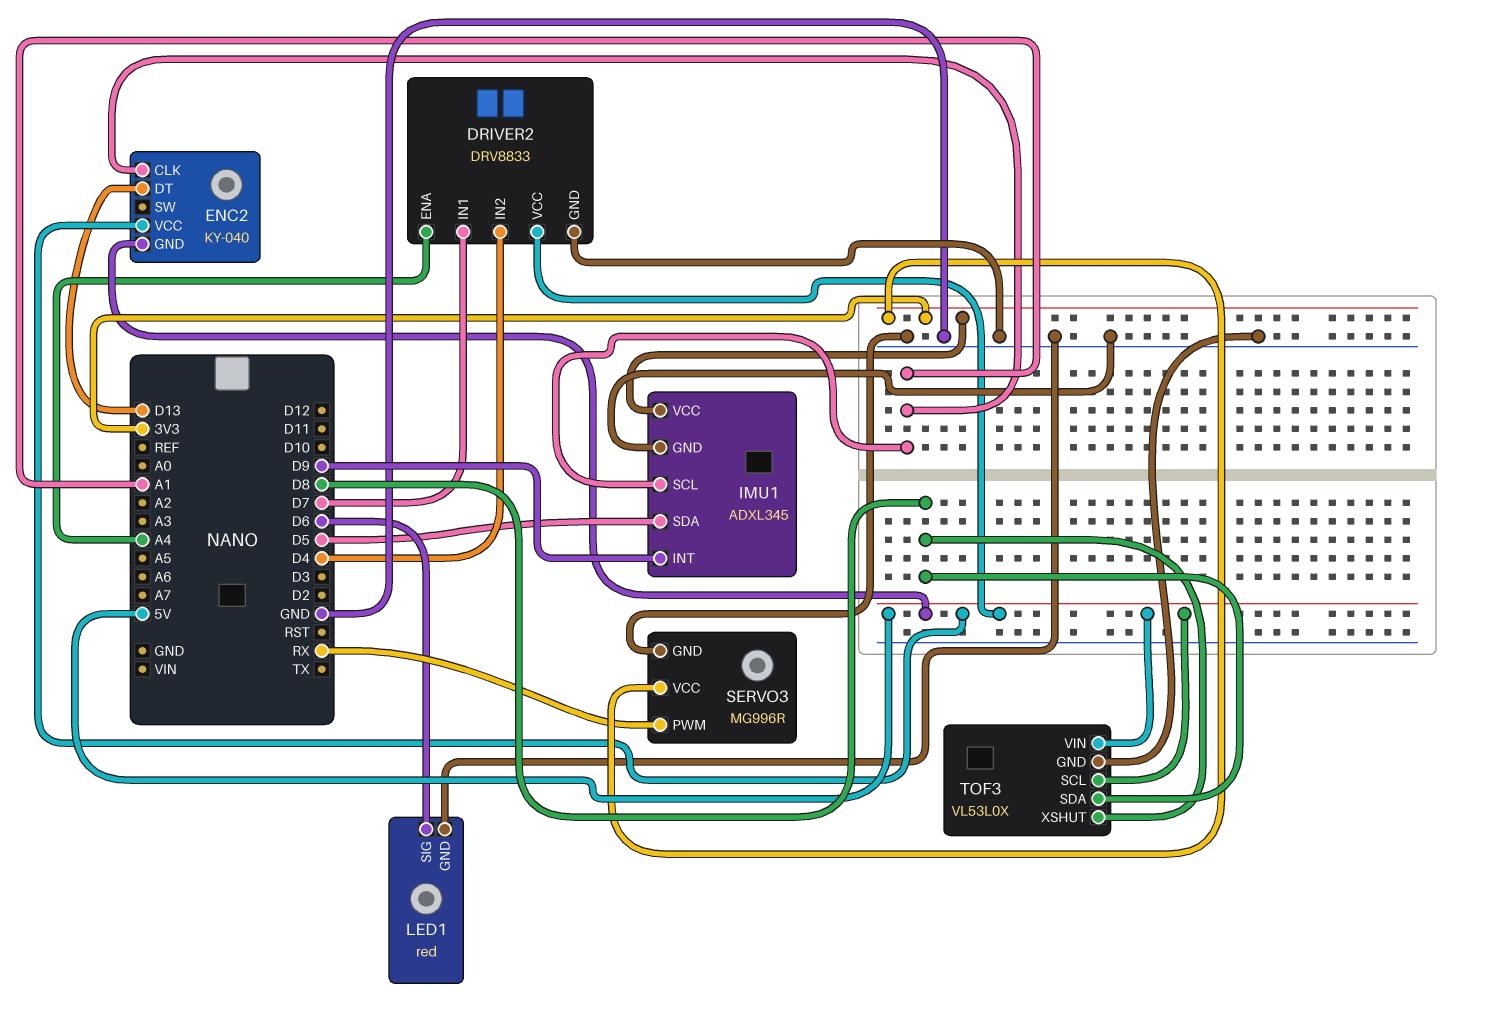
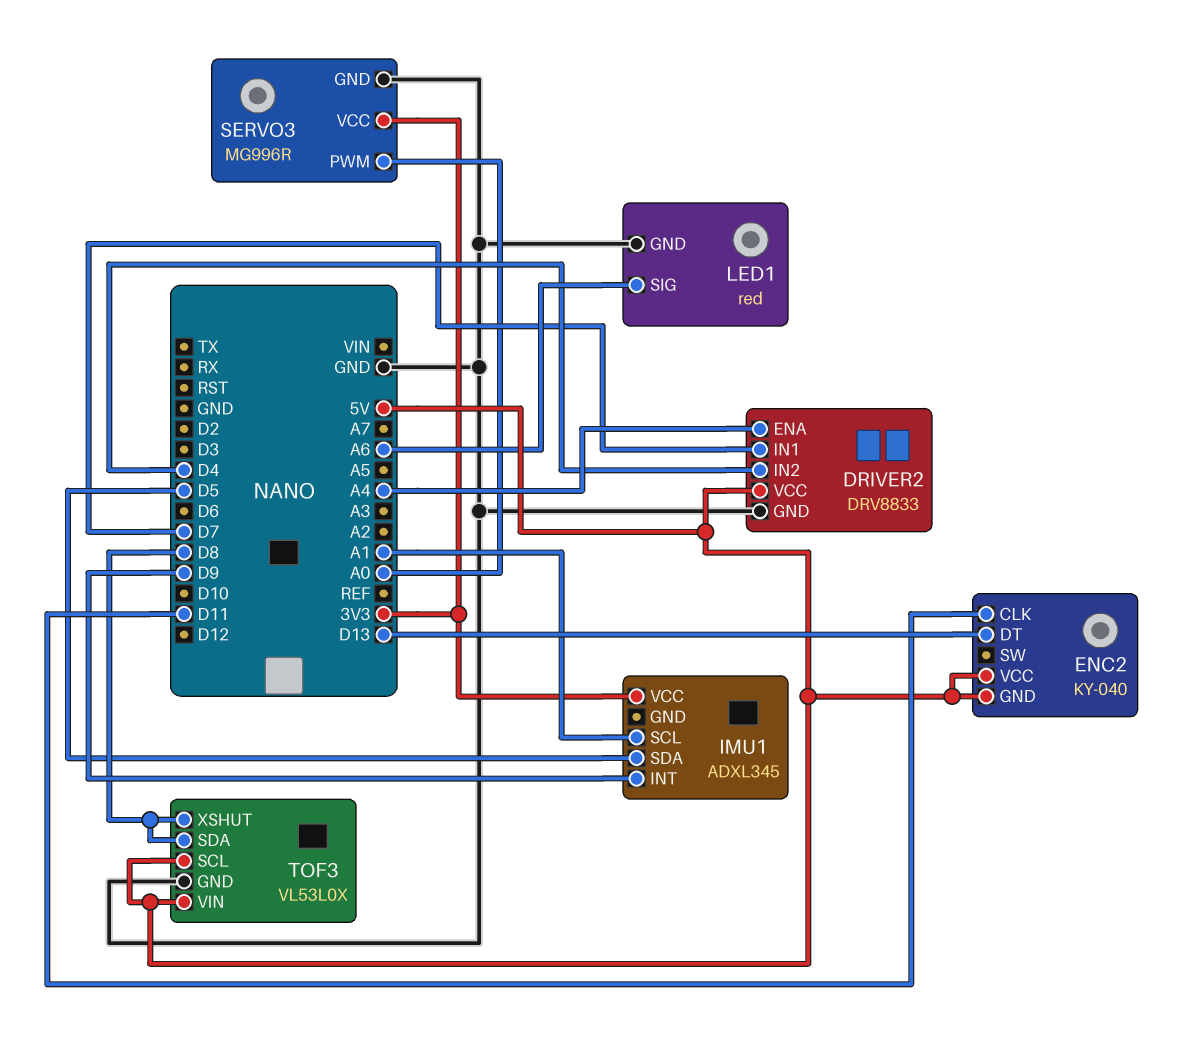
ENC2 pin CLK: A1 -> D11
IMU1 pin GND: GND -> none
LED1 pin SIG: D6 -> A6
SERVO3 pin PWM: RX -> A0

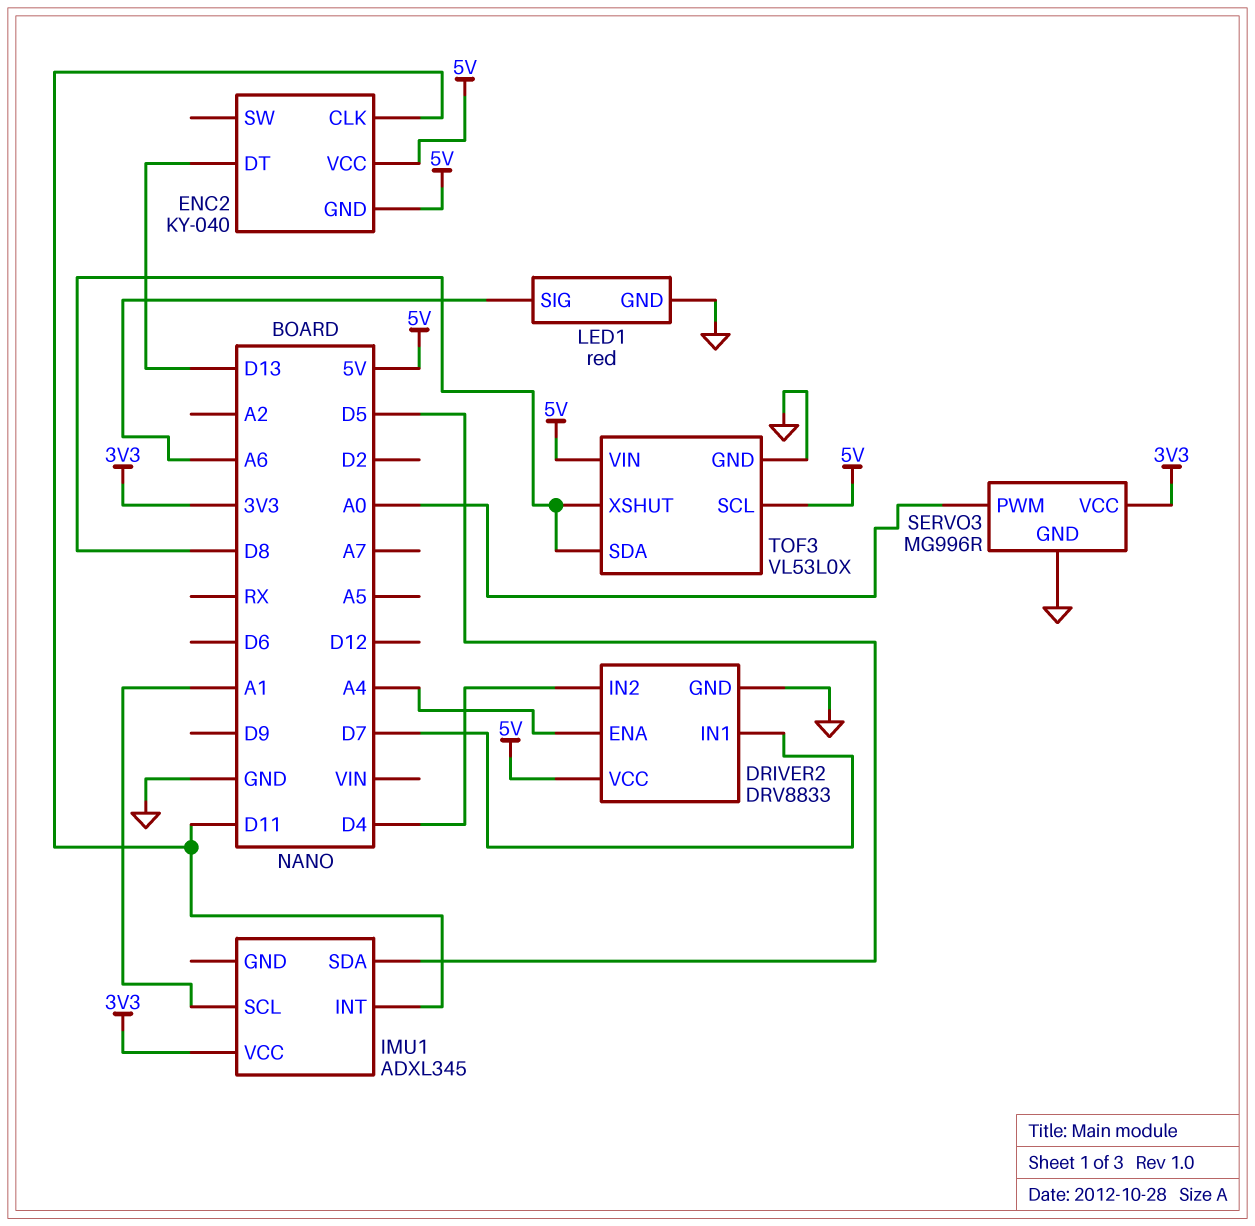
IMU1 pin INT: D9 -> D11

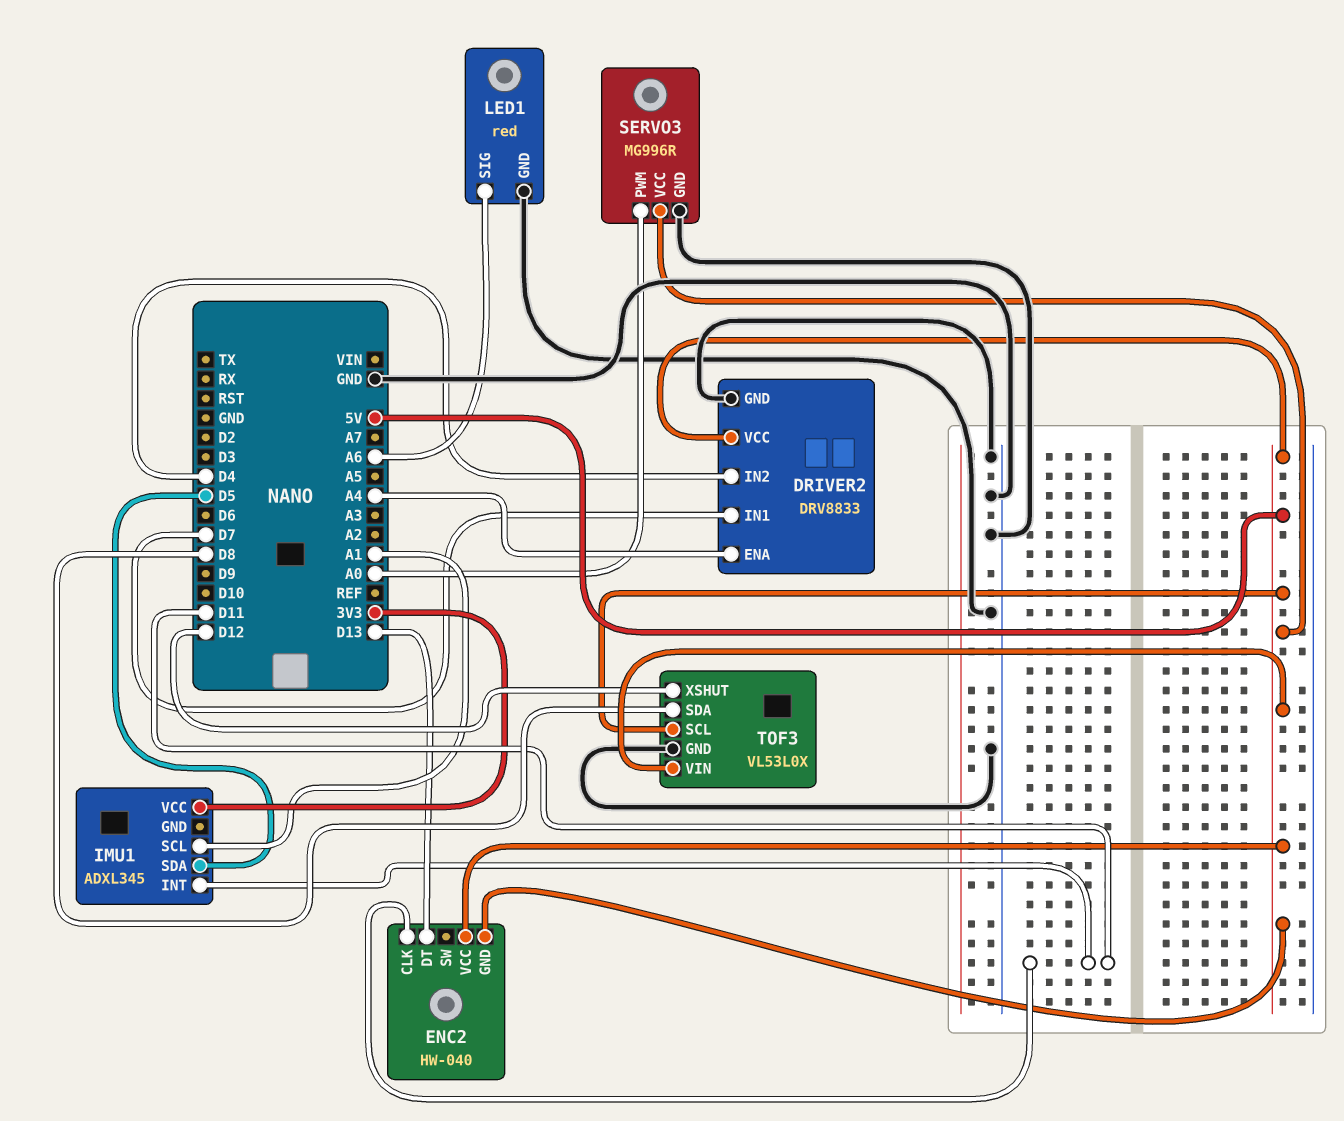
ENC2: KY-040 -> HW-040
SERVO3 pin VCC: 3V3 -> 5V
TOF3 pin XSHUT: D8 -> D12

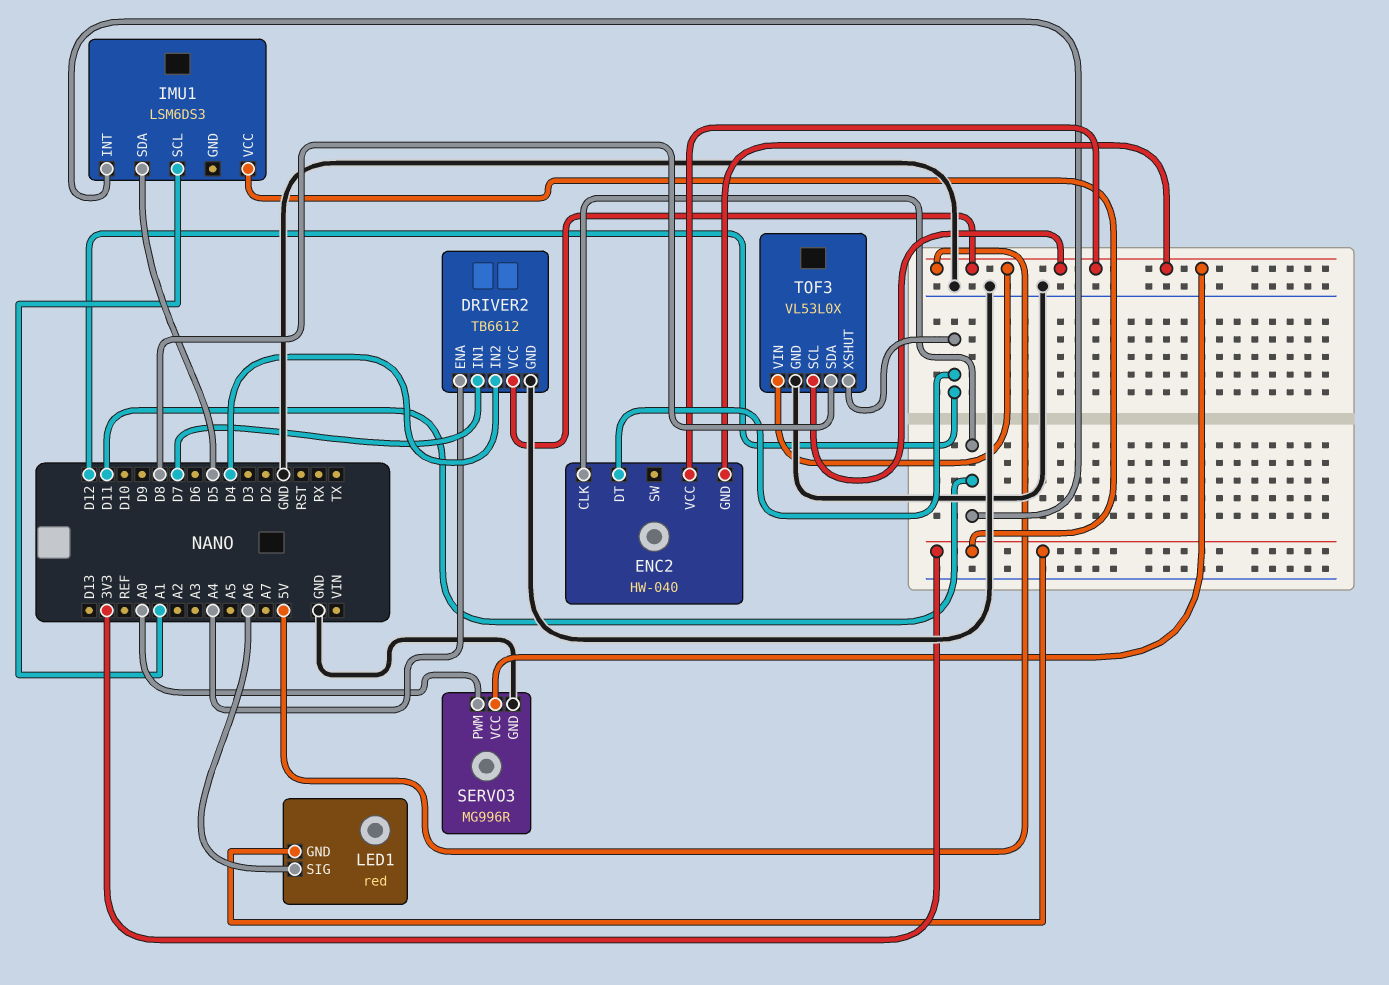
DRIVER2: DRV8833 -> TB6612
ENC2 pin DT: D13 -> D12
IMU1: ADXL345 -> LSM6DS3
LED1 pin GND: GND -> 3V3

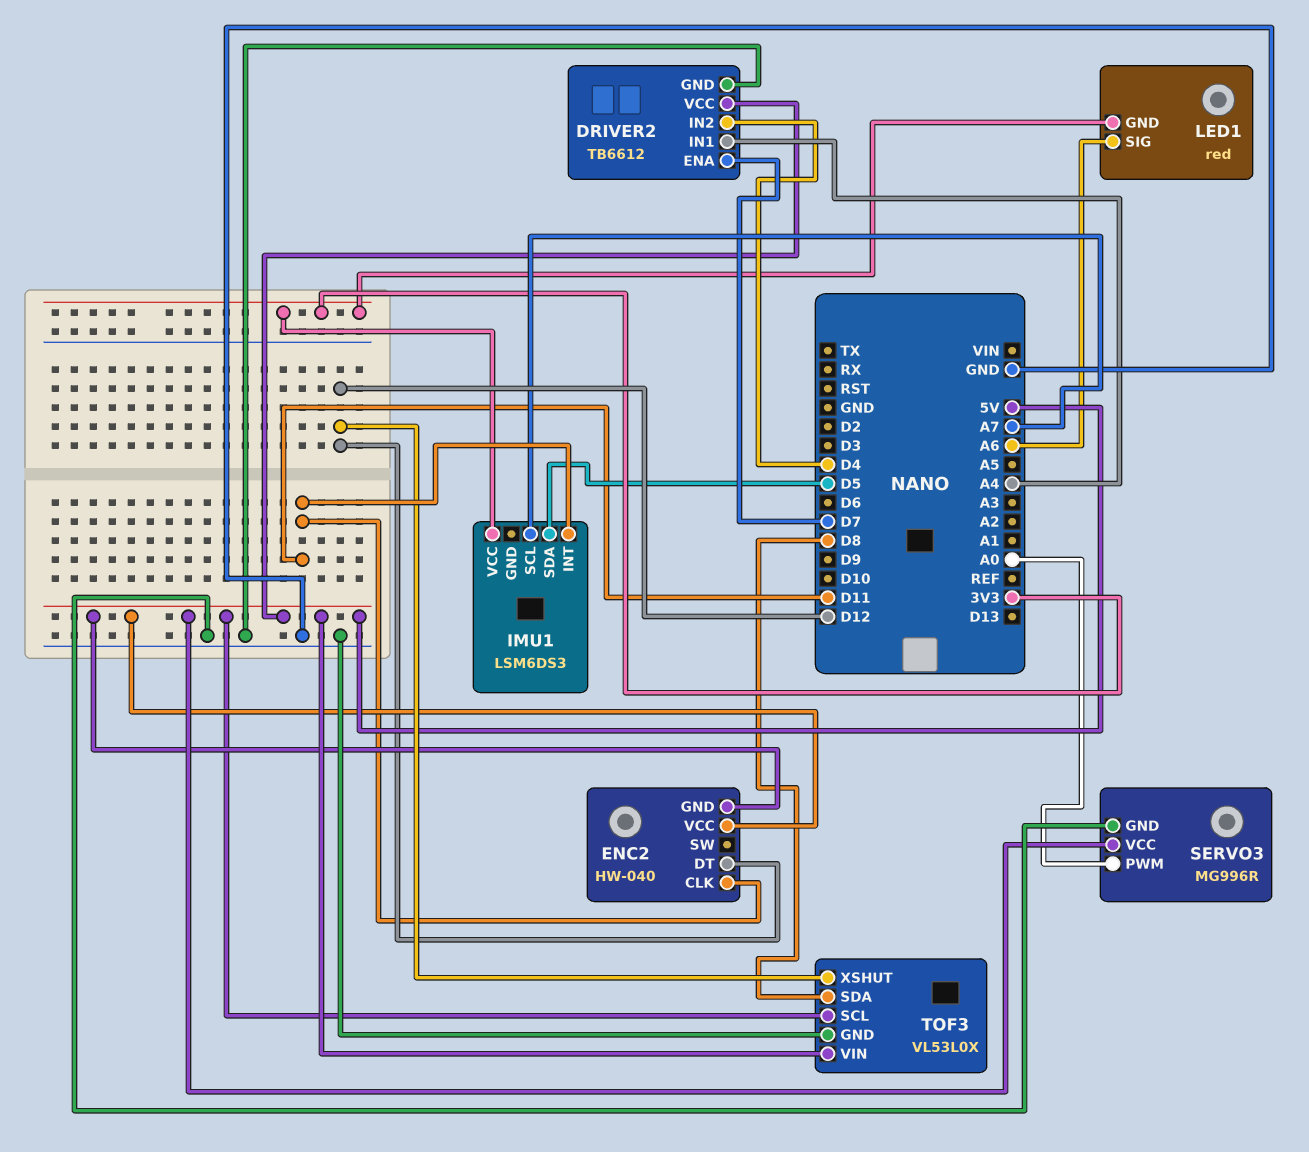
DRIVER2 pin ENA: A4 -> D7
DRIVER2 pin IN1: D7 -> A4
IMU1 pin SCL: A1 -> A7

